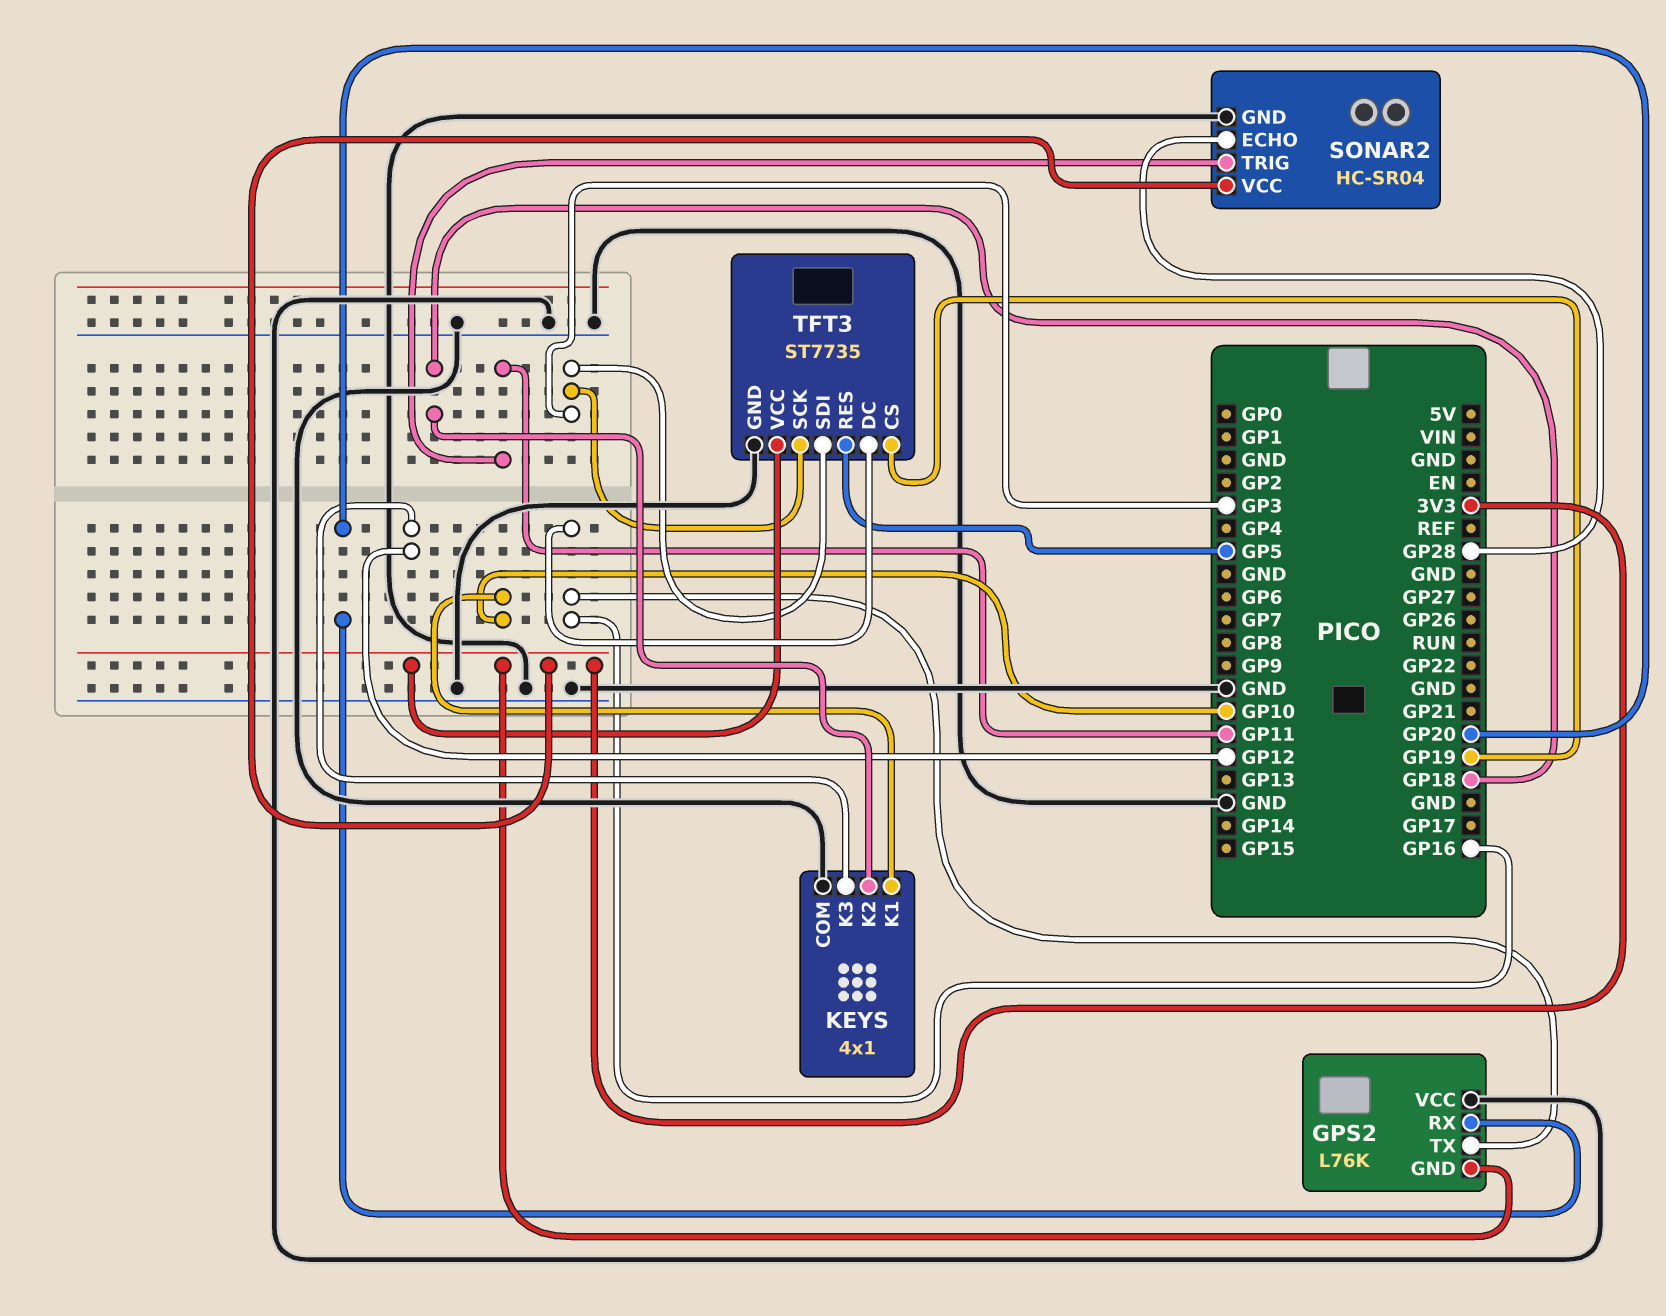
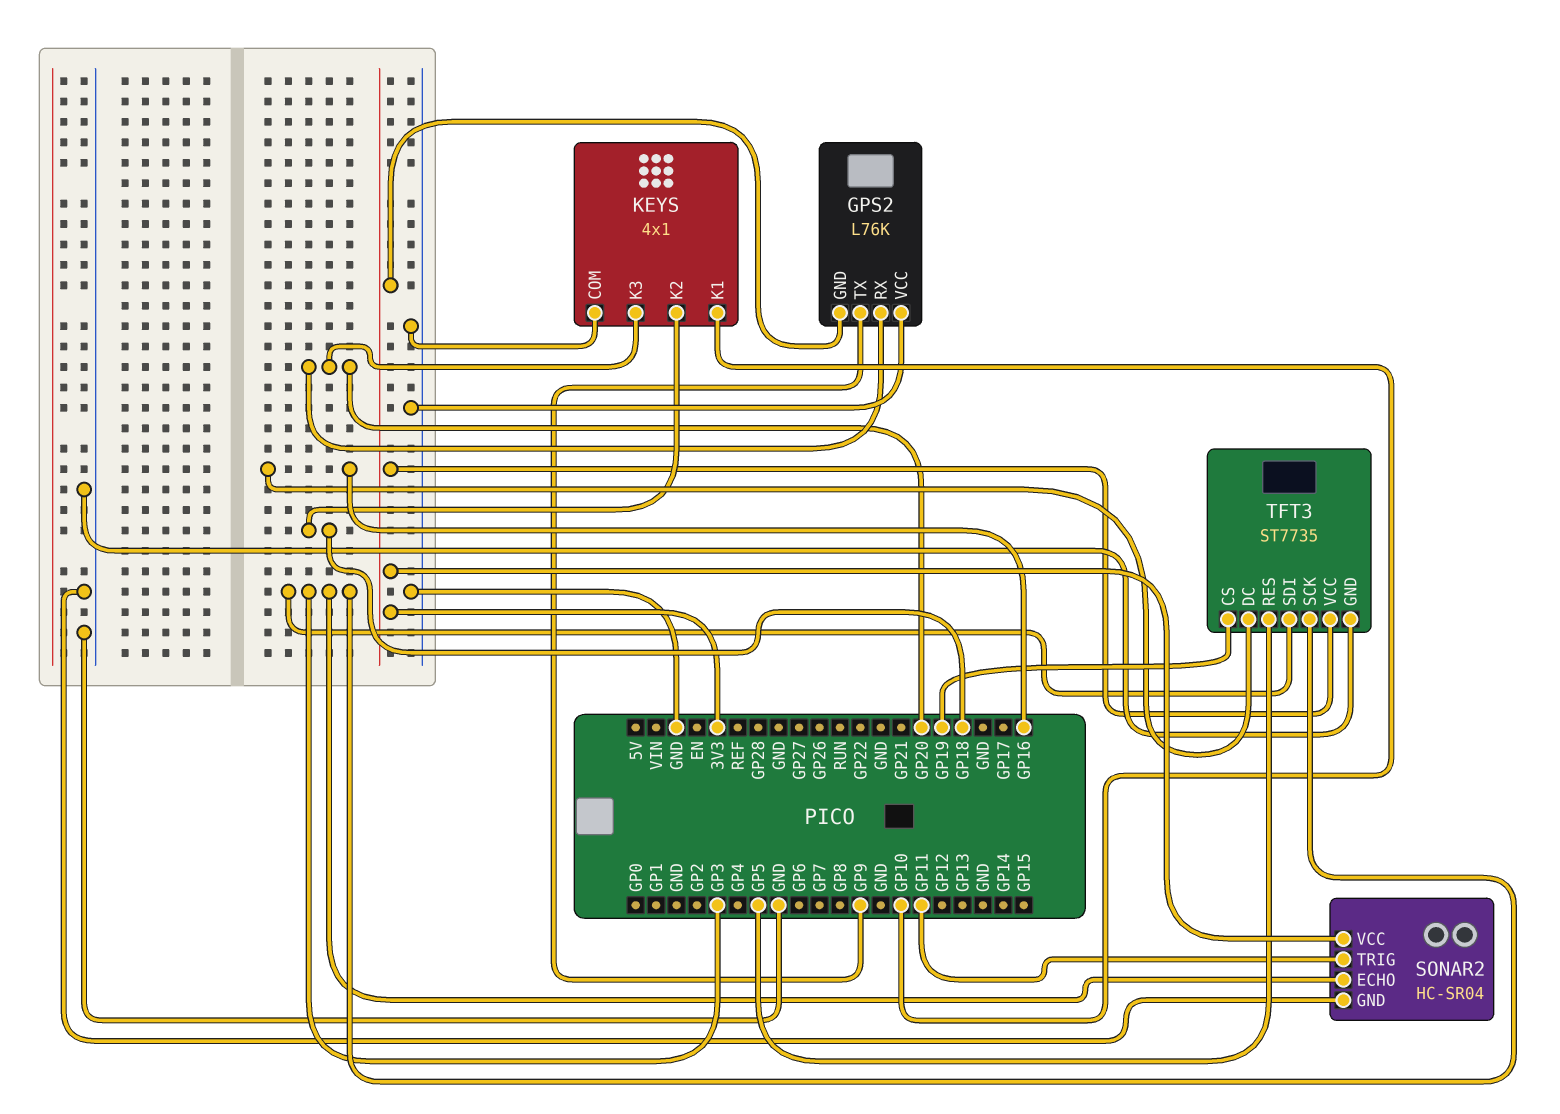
GPS2 pin TX: GP16 -> GP9
KEYS pin K3: GP12 -> GP20
SONAR2 pin ECHO: GP28 -> GP3

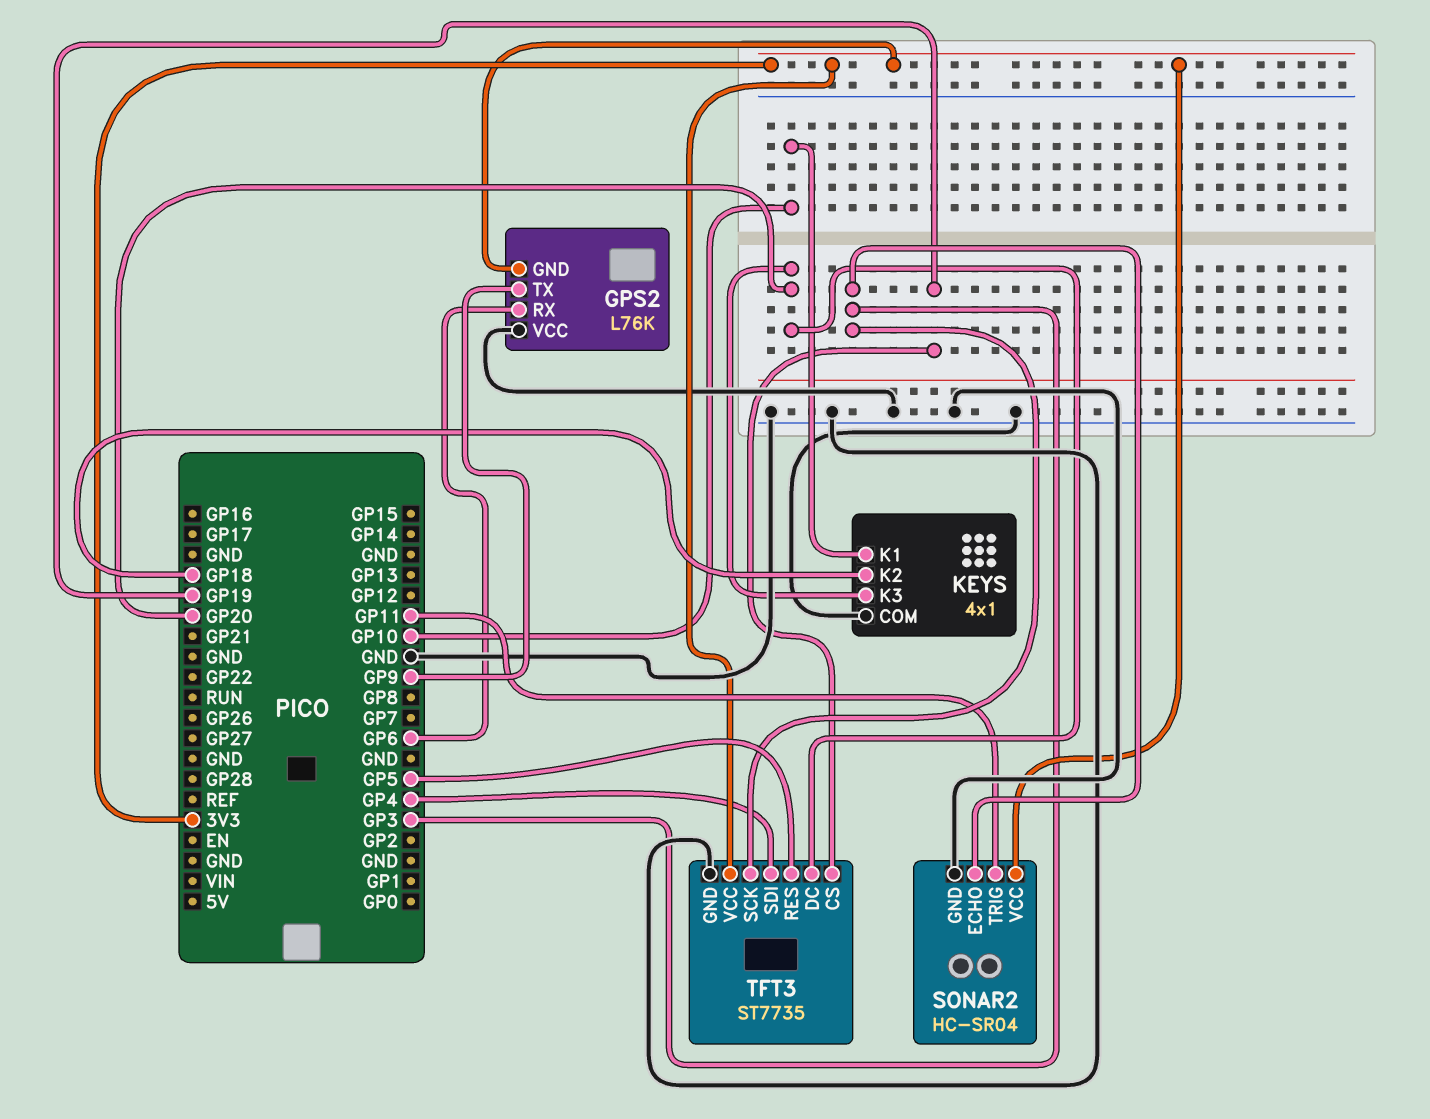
GPS2 pin RX: GP20 -> GP6
TFT3 pin DC: GP16 -> GP20
TFT3 pin SDI: GP3 -> GP4

